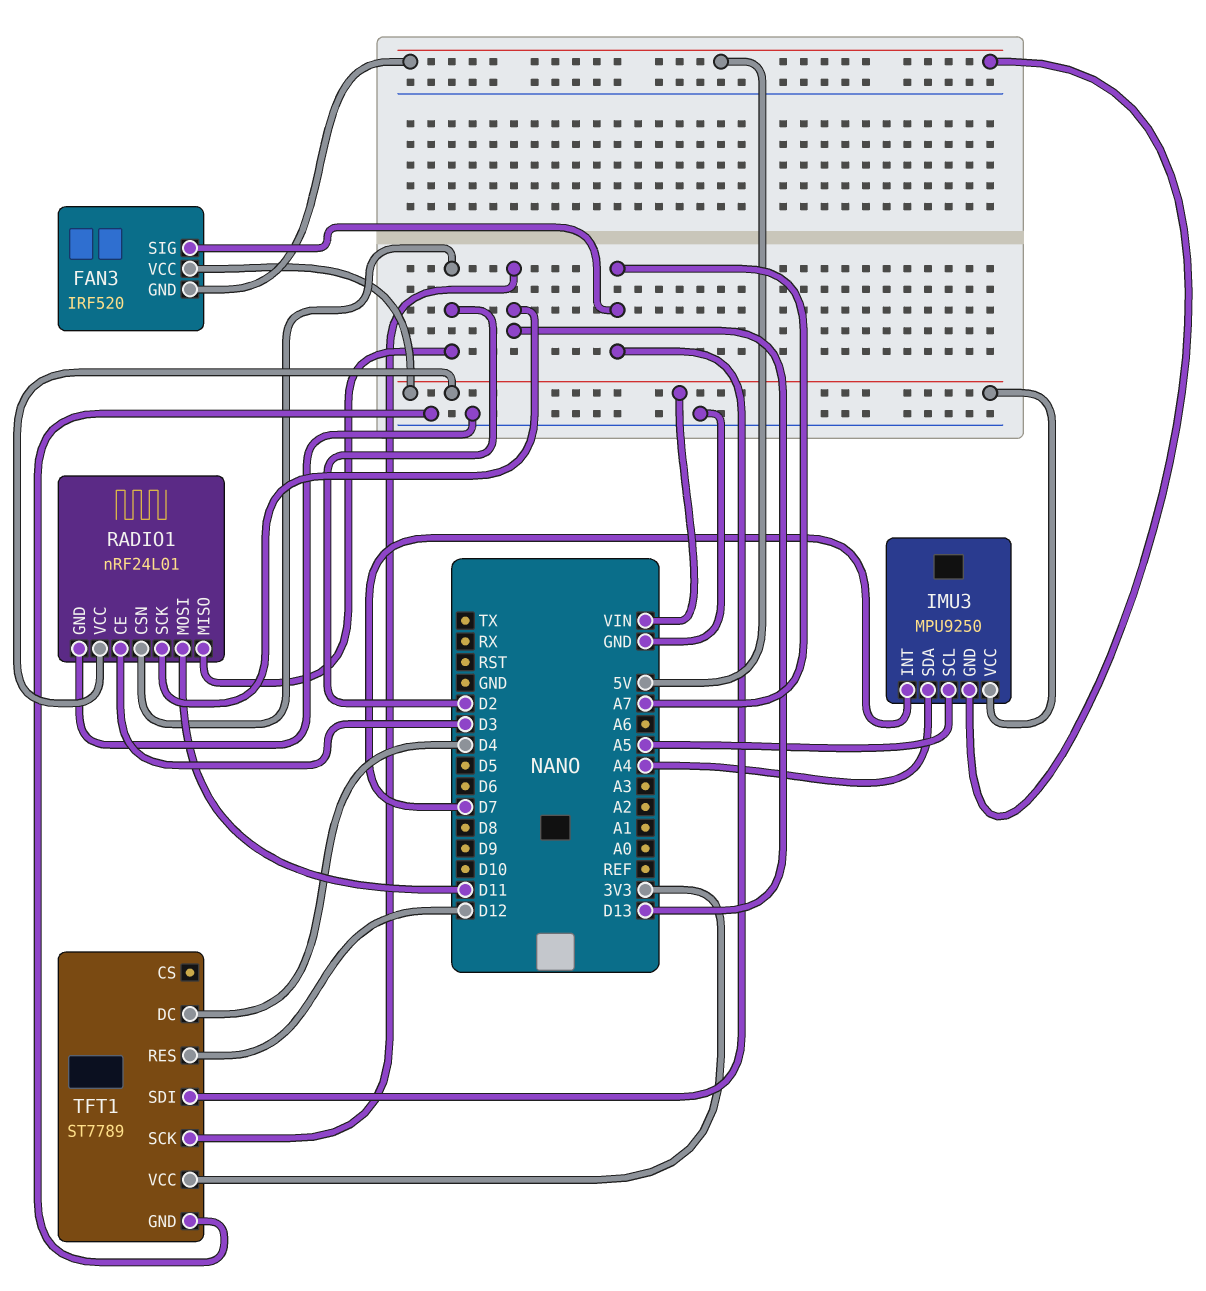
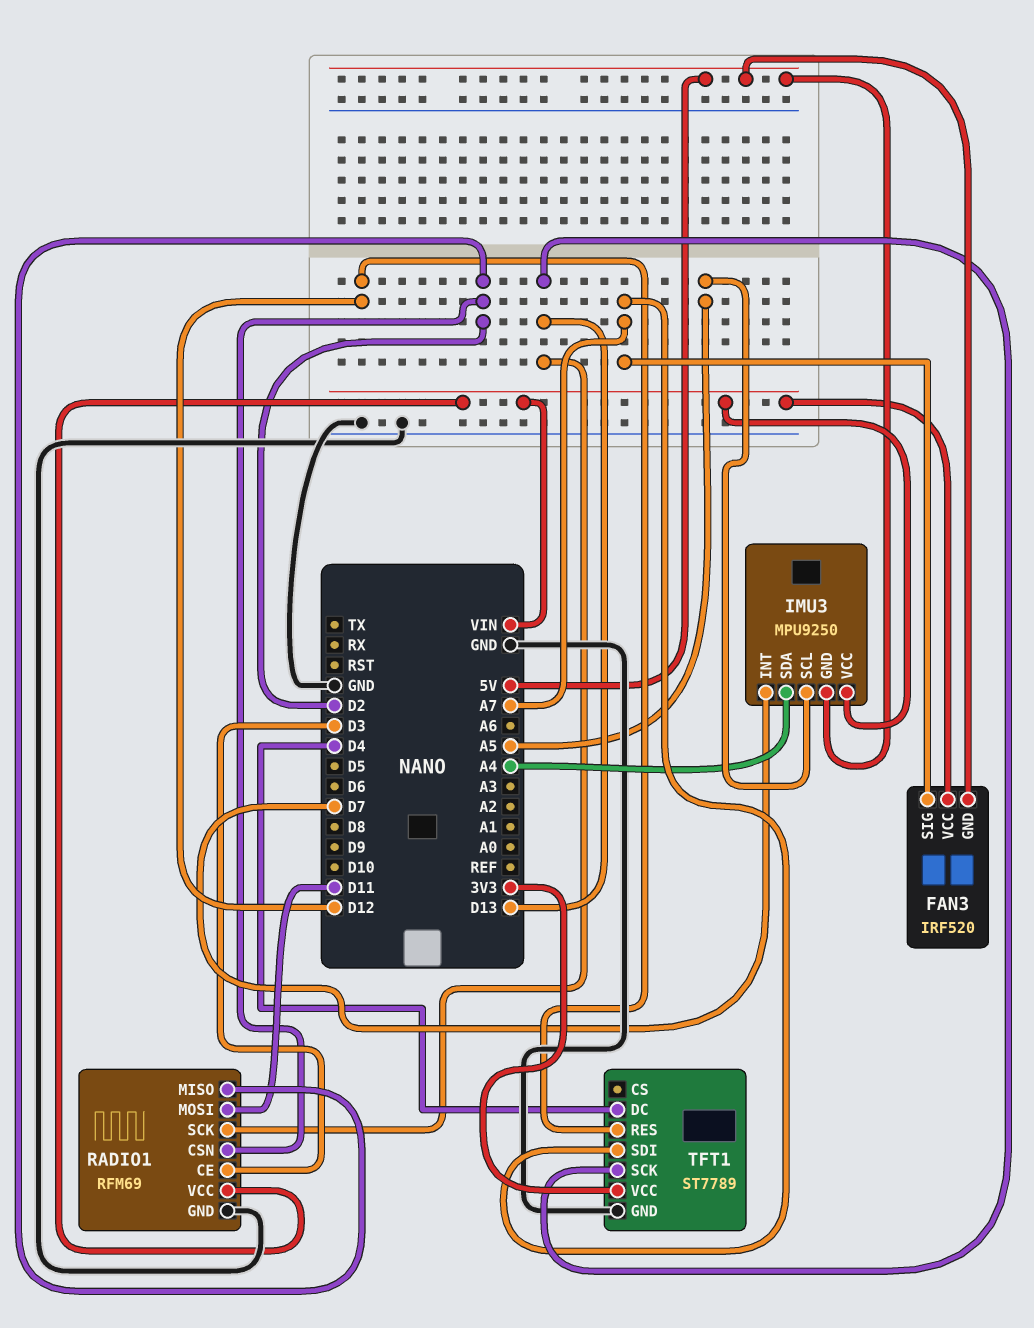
RADIO1: nRF24L01 -> RFM69

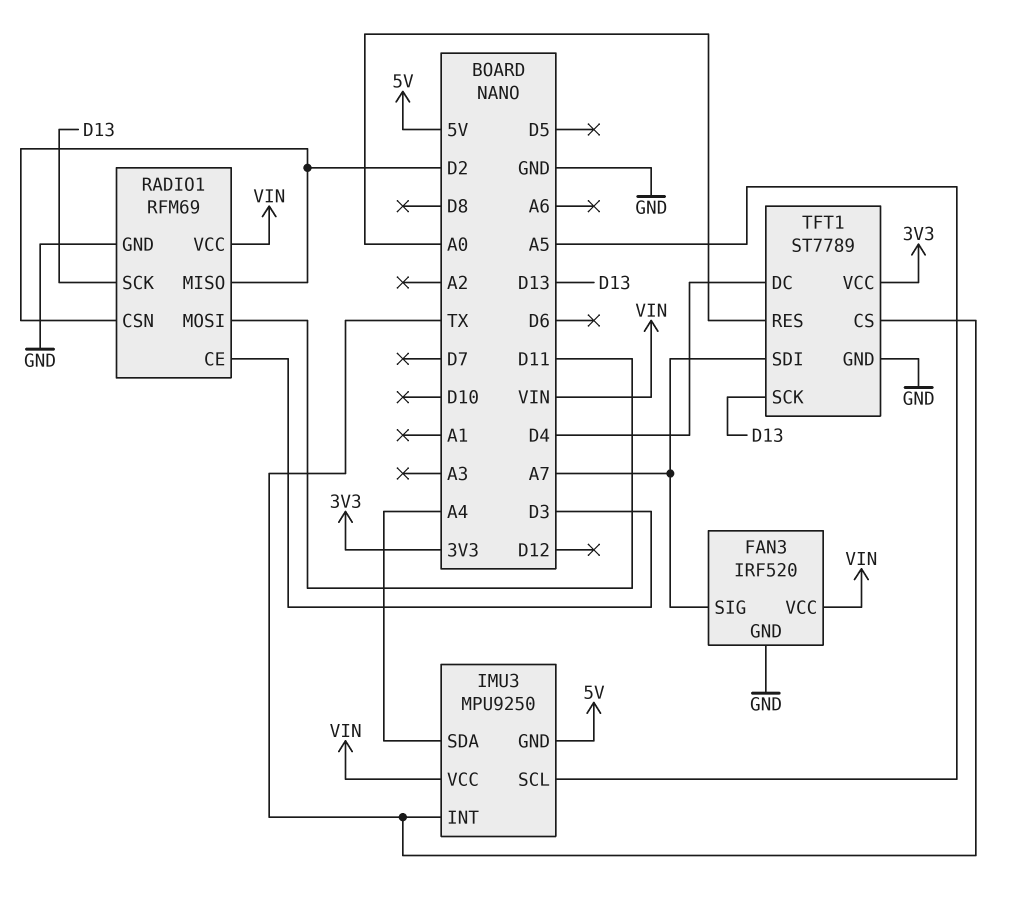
FAN3 pin GND: 5V -> GND
IMU3 pin INT: D7 -> TX
TFT1 pin CS: none -> TX
TFT1 pin RES: D12 -> A0

